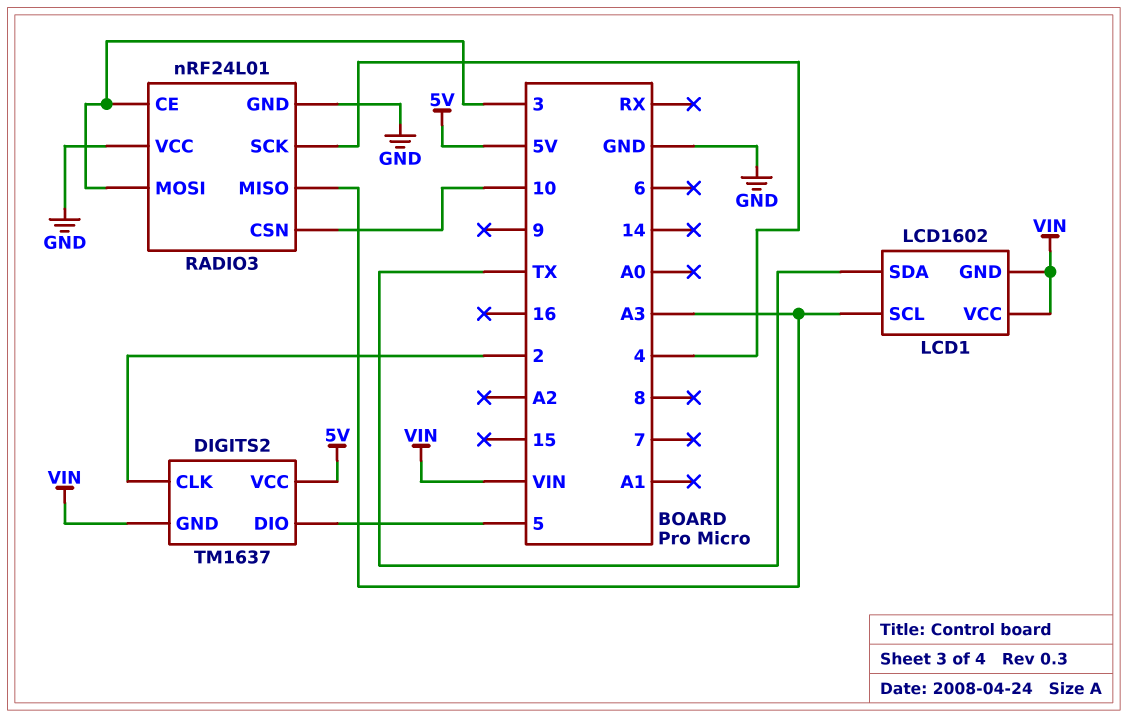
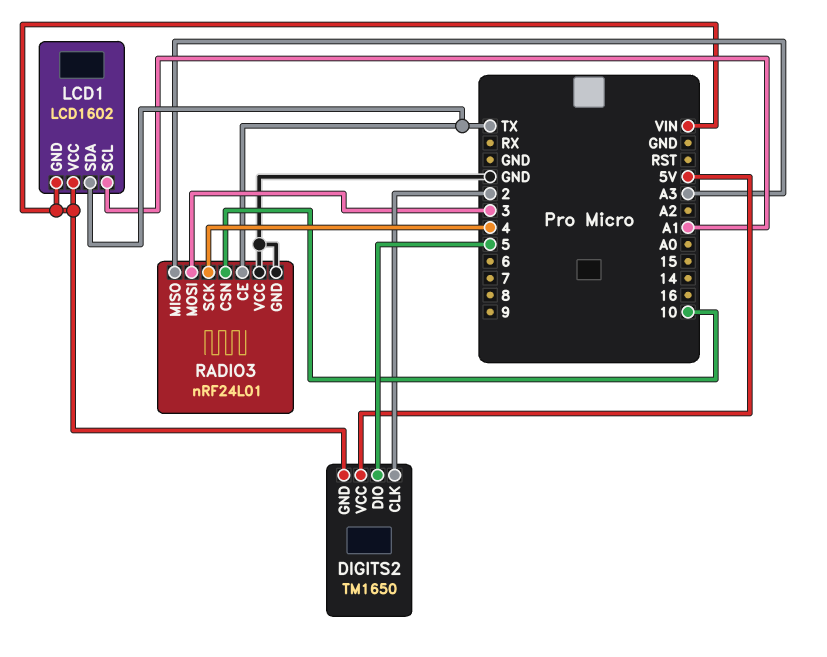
DIGITS2: TM1637 -> TM1650
LCD1 pin SCL: A3 -> A1
RADIO3 pin CE: 3 -> TX

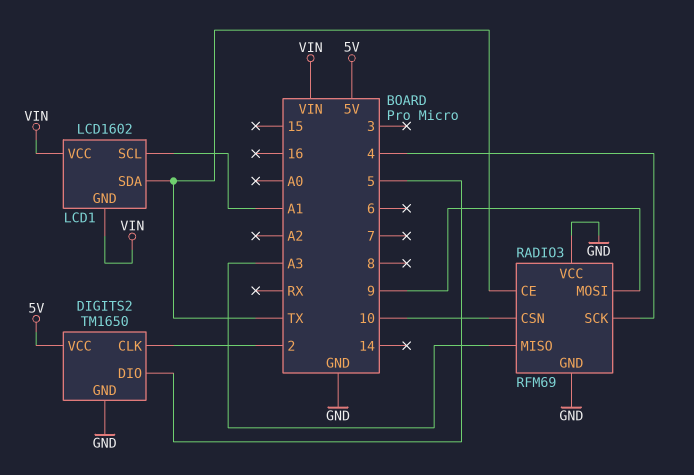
DIGITS2 pin GND: VIN -> GND
RADIO3: nRF24L01 -> RFM69
RADIO3 pin MOSI: 3 -> 9

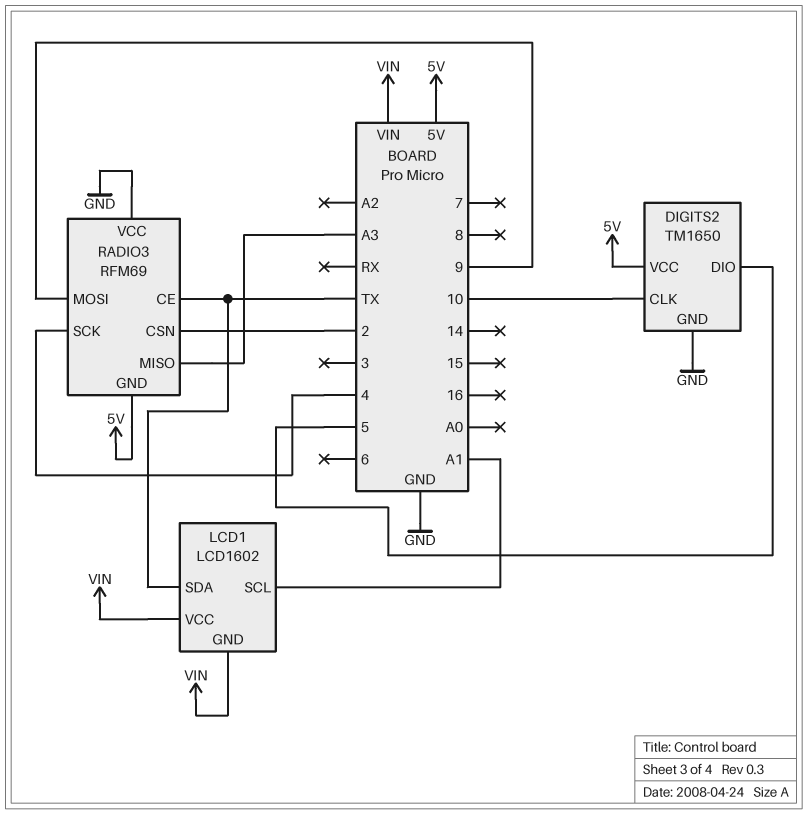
DIGITS2 pin CLK: 2 -> 10
RADIO3 pin CSN: 10 -> 2
RADIO3 pin GND: GND -> 5V

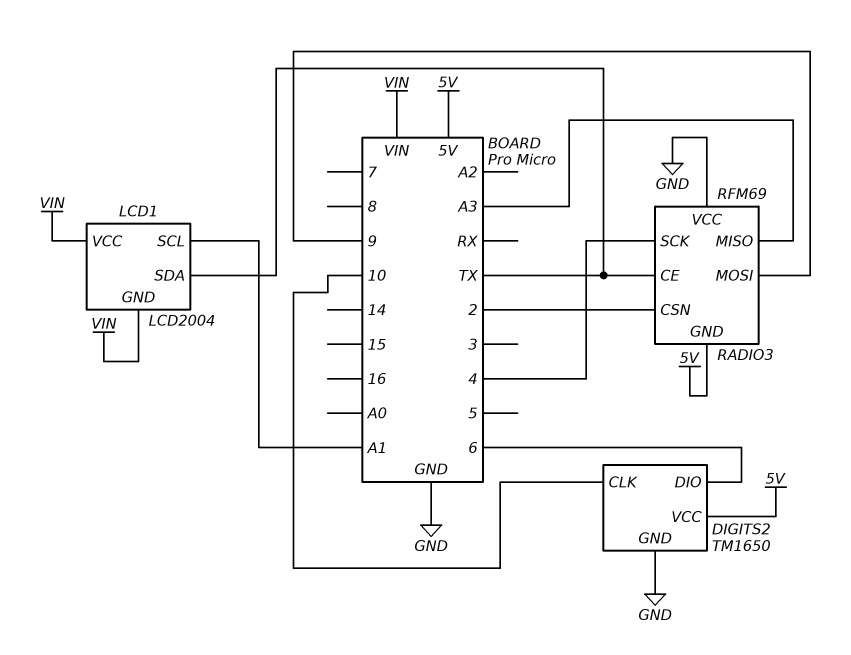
DIGITS2 pin DIO: 5 -> 6
LCD1: LCD1602 -> LCD2004

